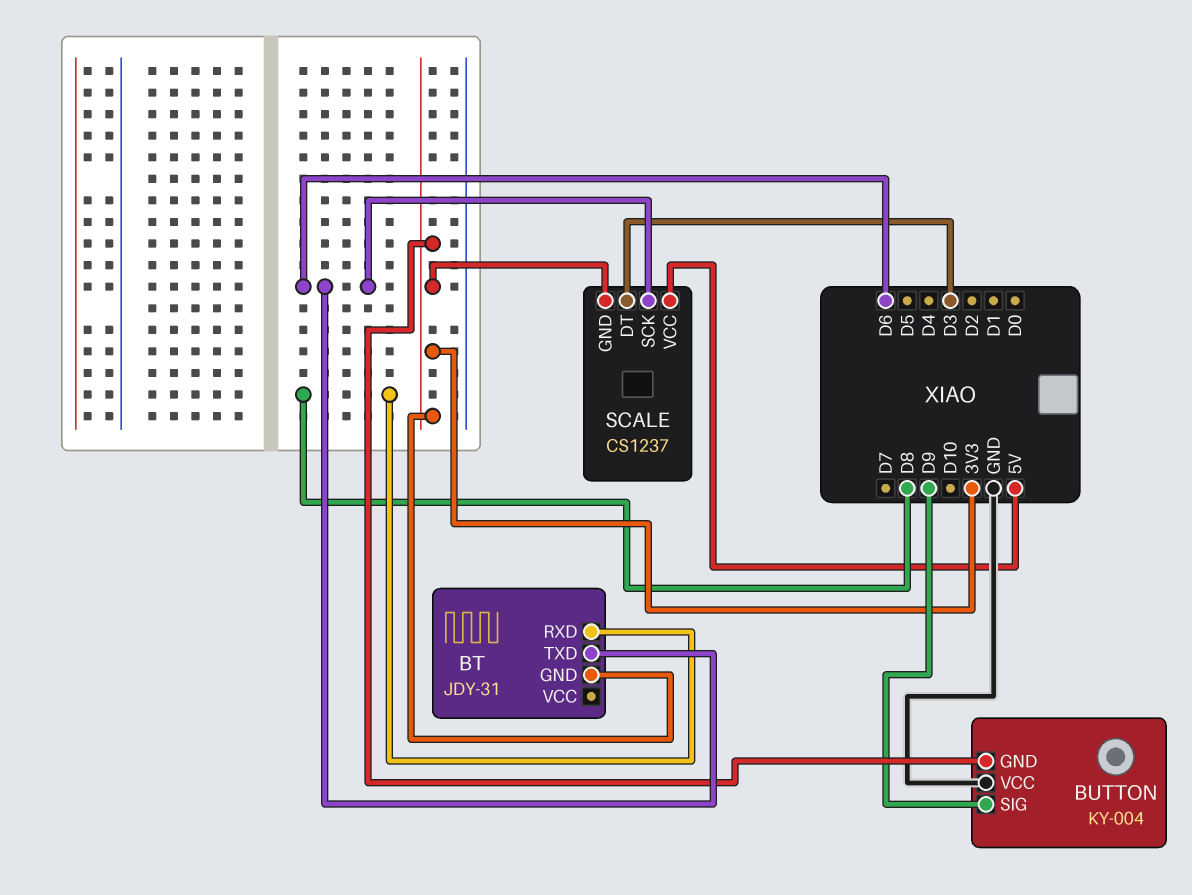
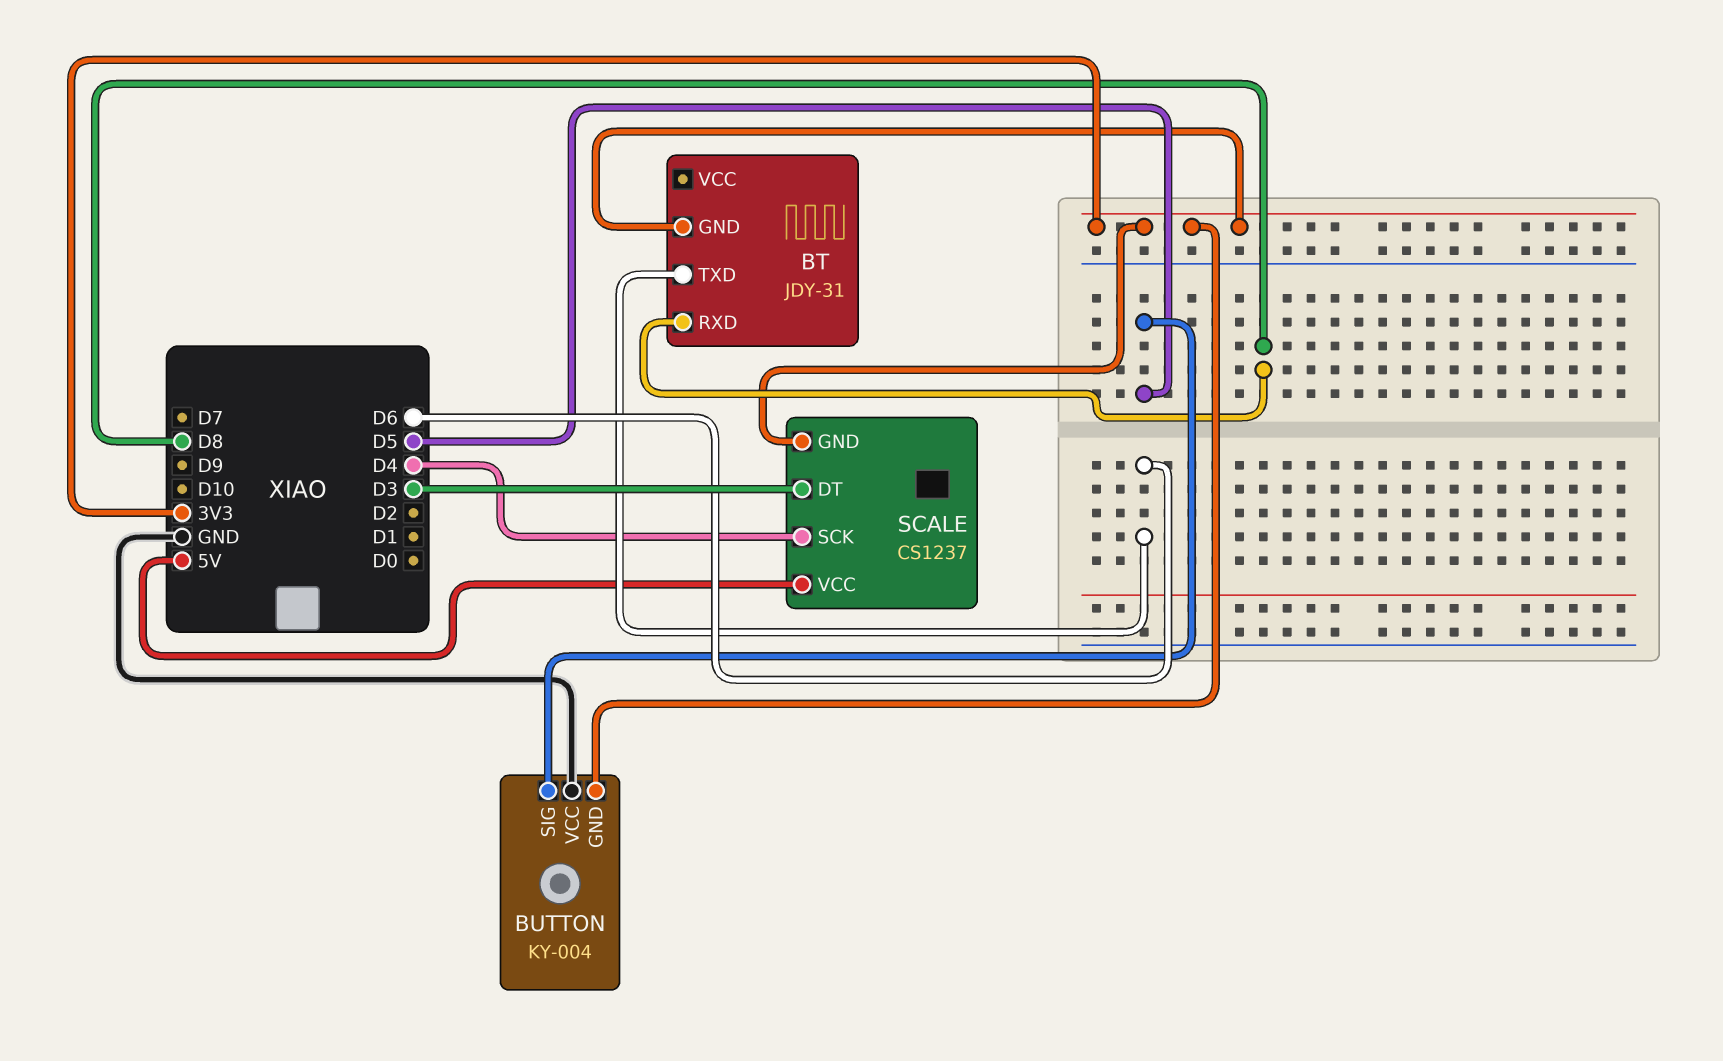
BUTTON pin SIG: D9 -> D5
SCALE pin SCK: D6 -> D4

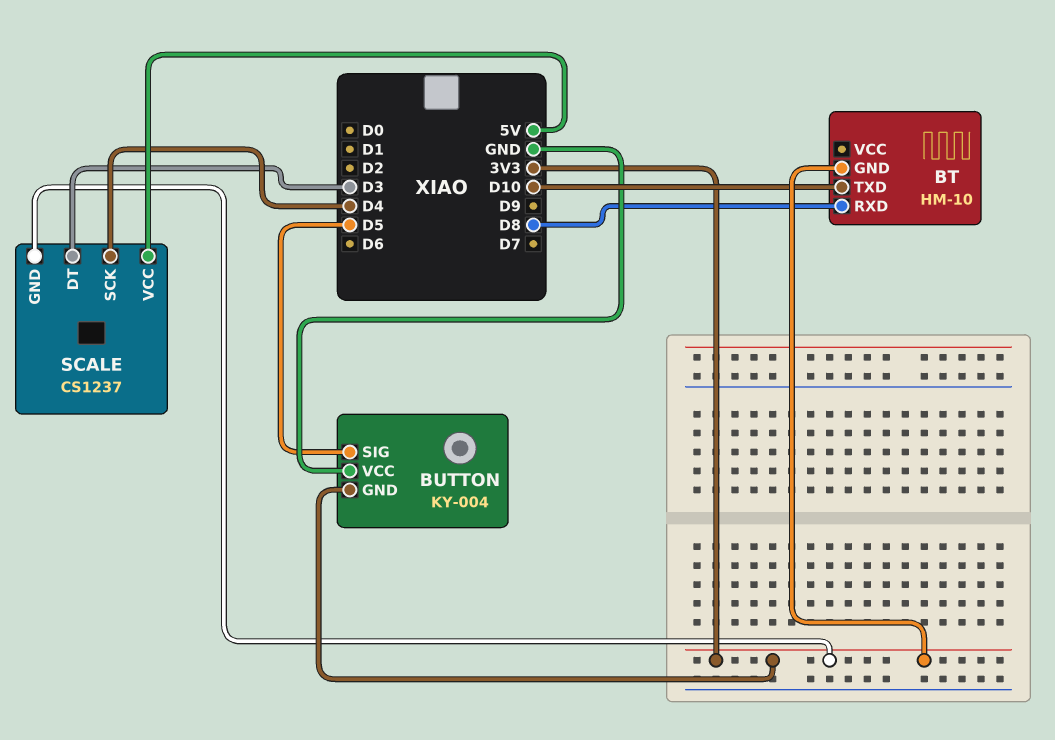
BT: JDY-31 -> HM-10
BT pin TXD: D6 -> D10

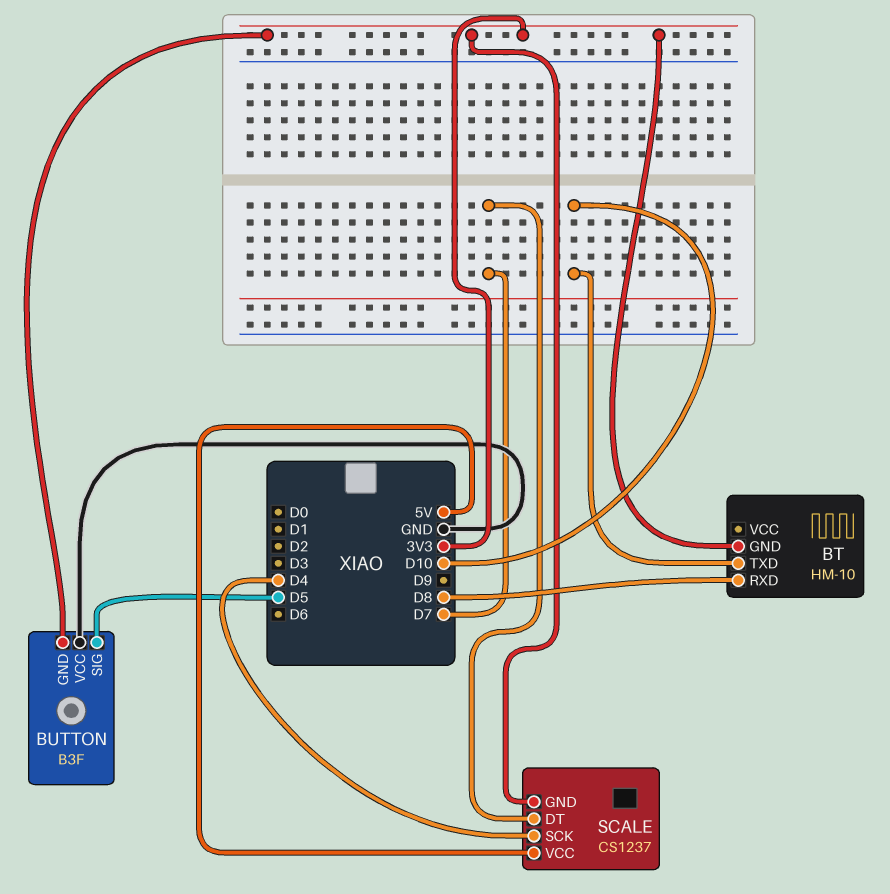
BUTTON: KY-004 -> B3F
SCALE pin DT: D3 -> D7

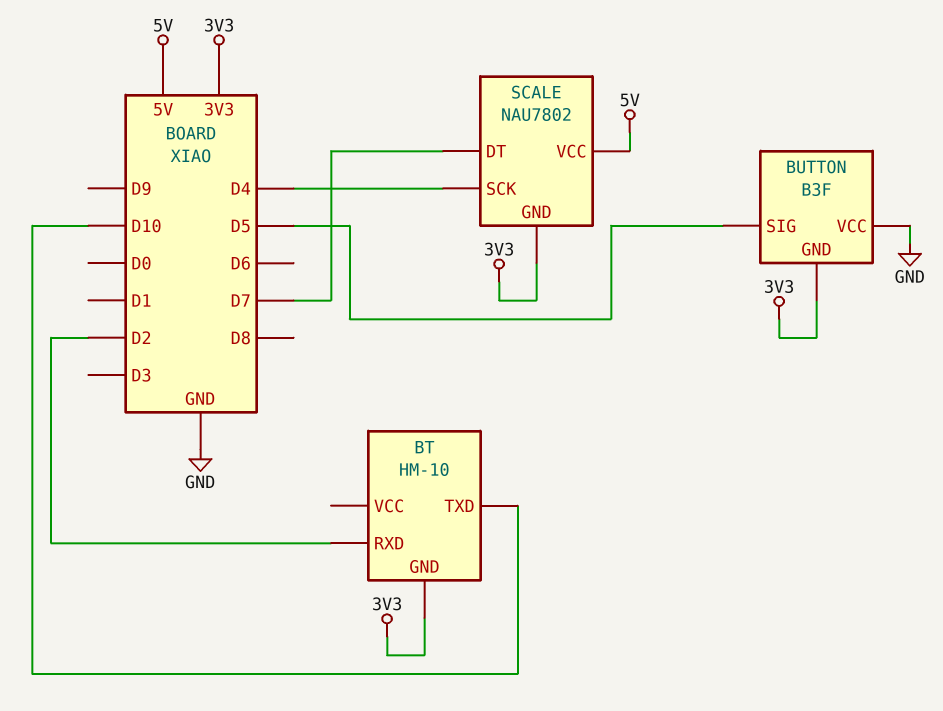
BT pin RXD: D8 -> D2
SCALE: CS1237 -> NAU7802

